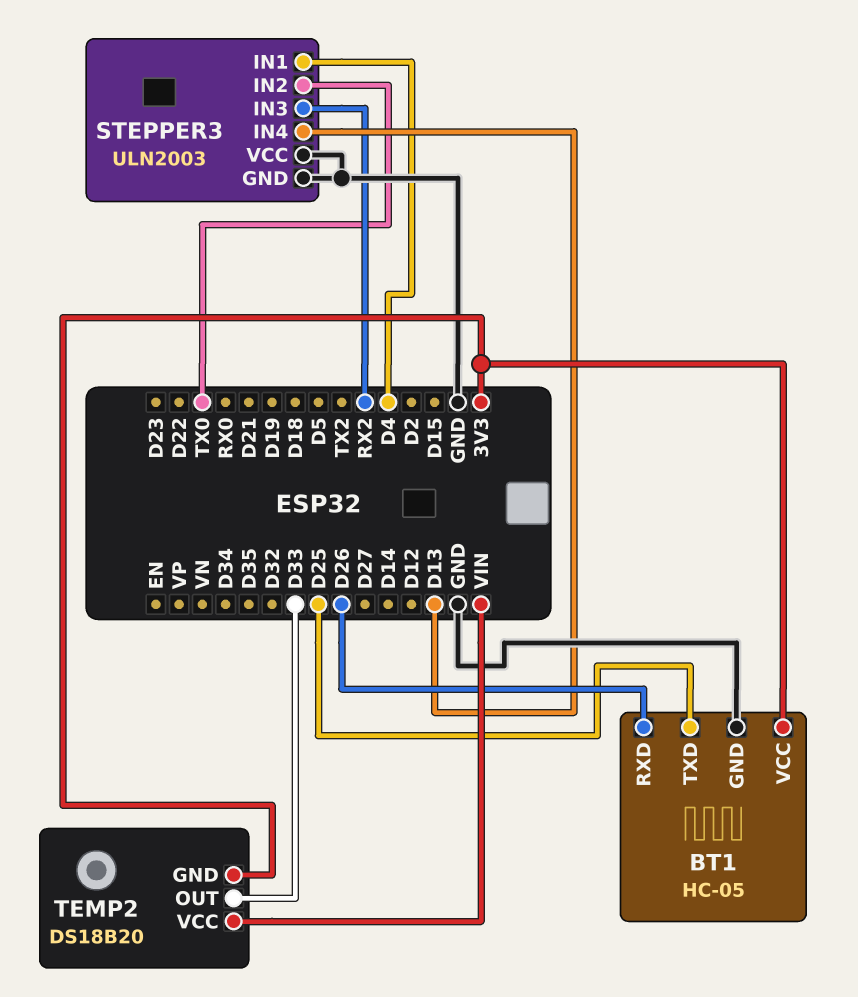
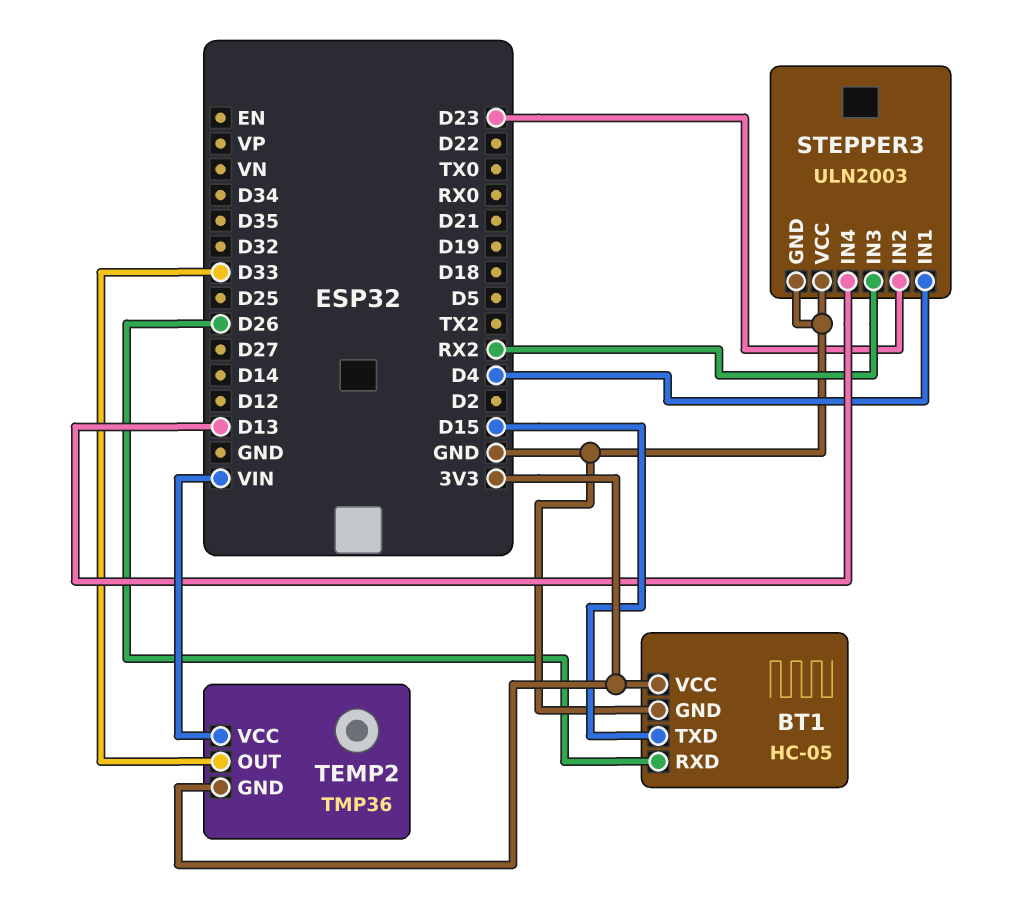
BT1 pin TXD: D25 -> D15
STEPPER3 pin IN2: TX0 -> D23
TEMP2: DS18B20 -> TMP36

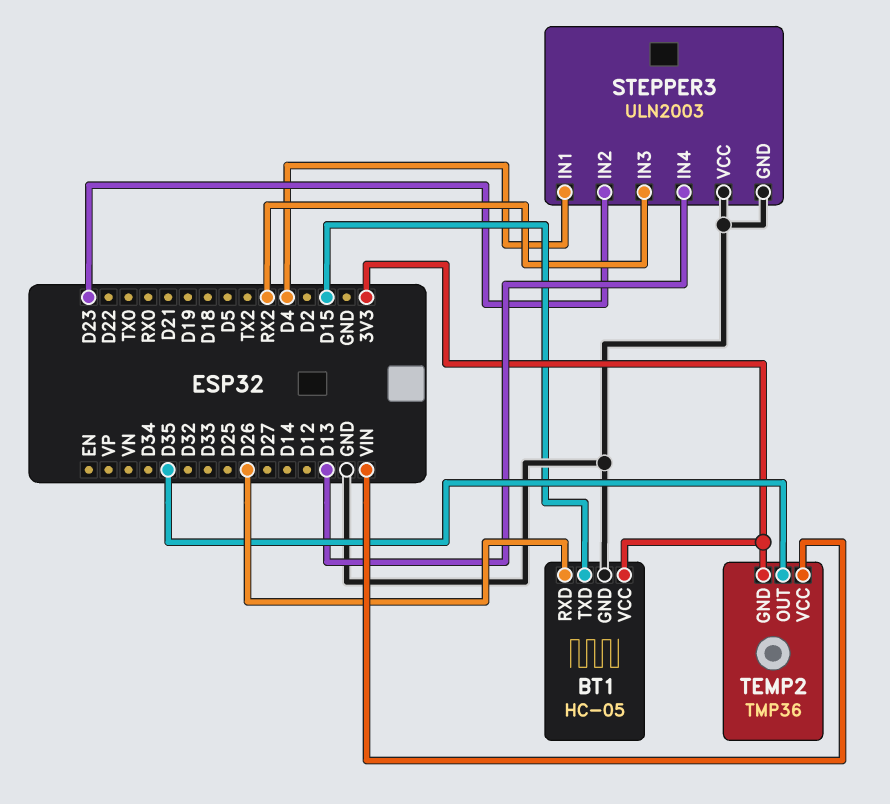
TEMP2 pin OUT: D33 -> D35

